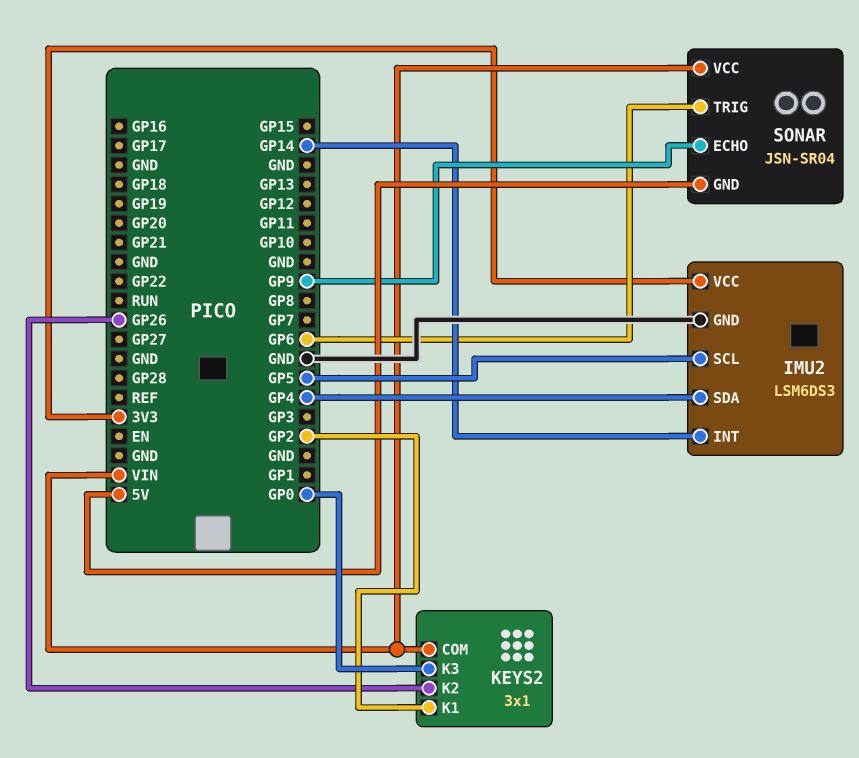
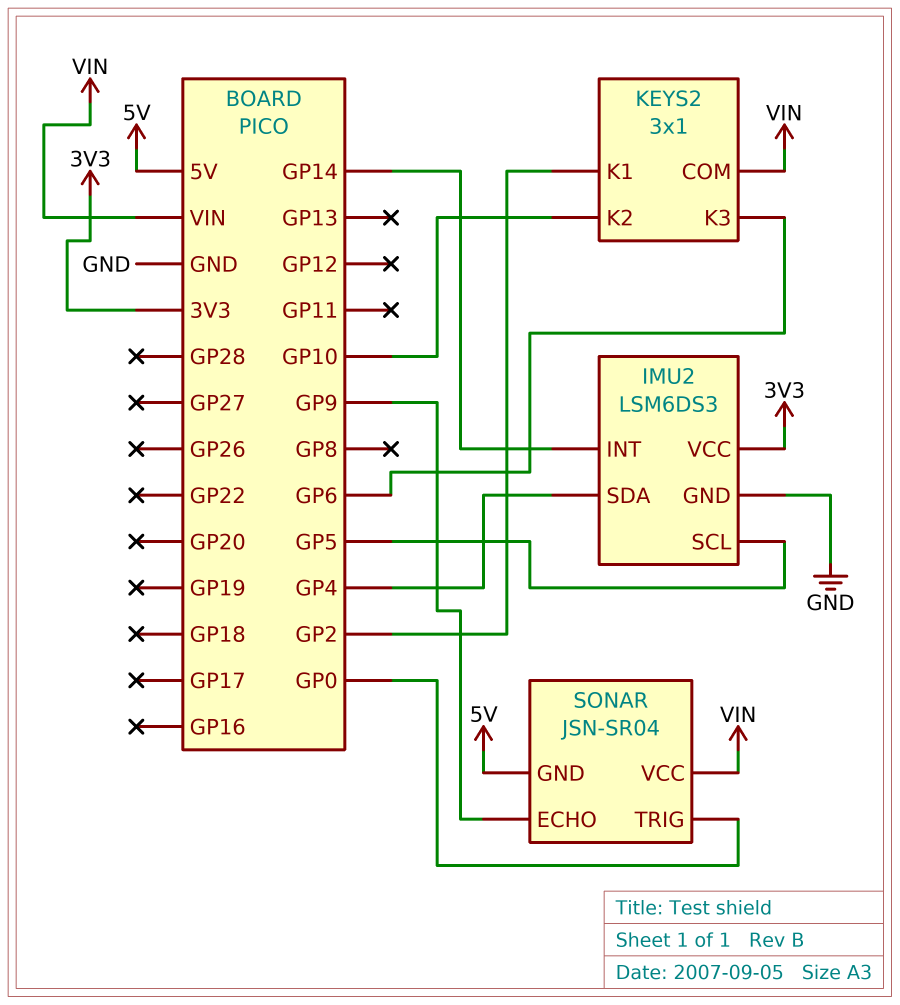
KEYS2 pin K2: GP26 -> GP10
KEYS2 pin K3: GP0 -> GP6
SONAR pin TRIG: GP6 -> GP0

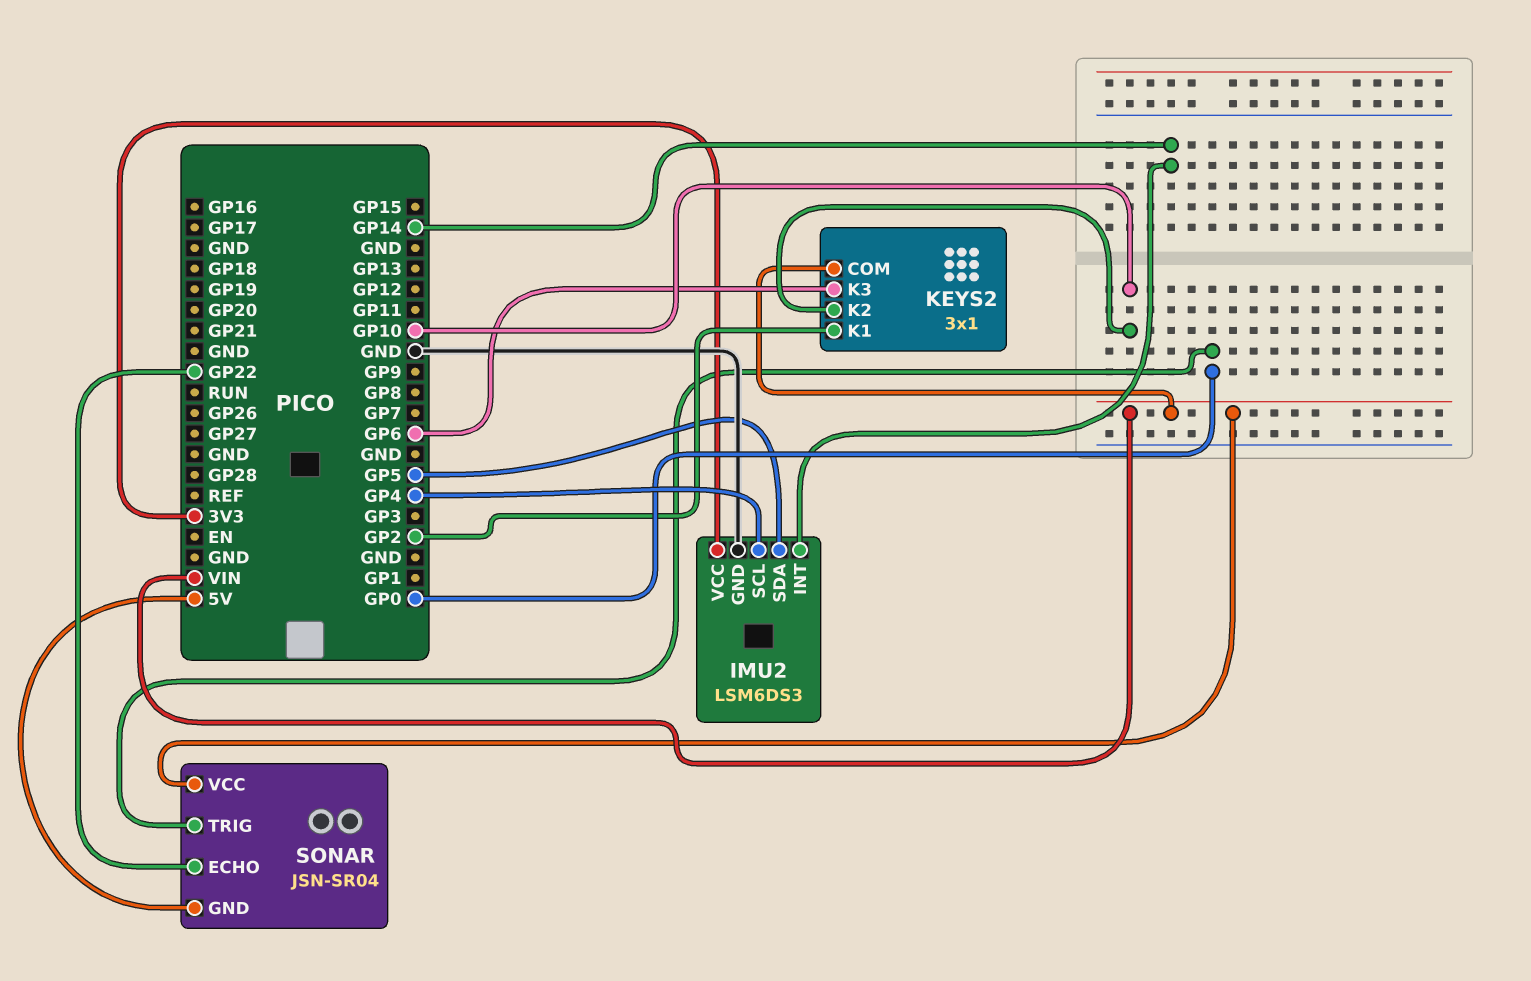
IMU2 pin SCL: GP5 -> GP4
IMU2 pin SDA: GP4 -> GP5
SONAR pin ECHO: GP9 -> GP22

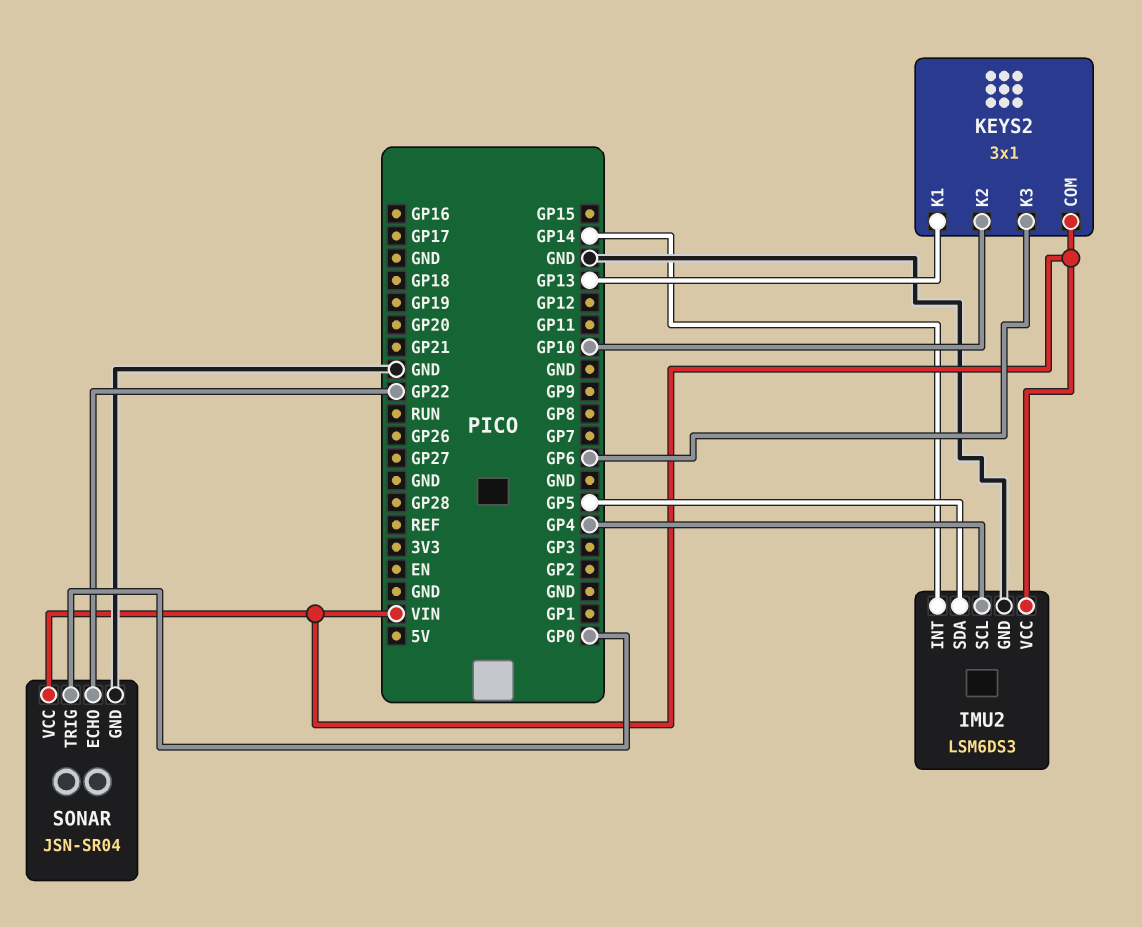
IMU2 pin VCC: 3V3 -> VIN
KEYS2 pin K1: GP2 -> GP13
SONAR pin GND: 5V -> GND

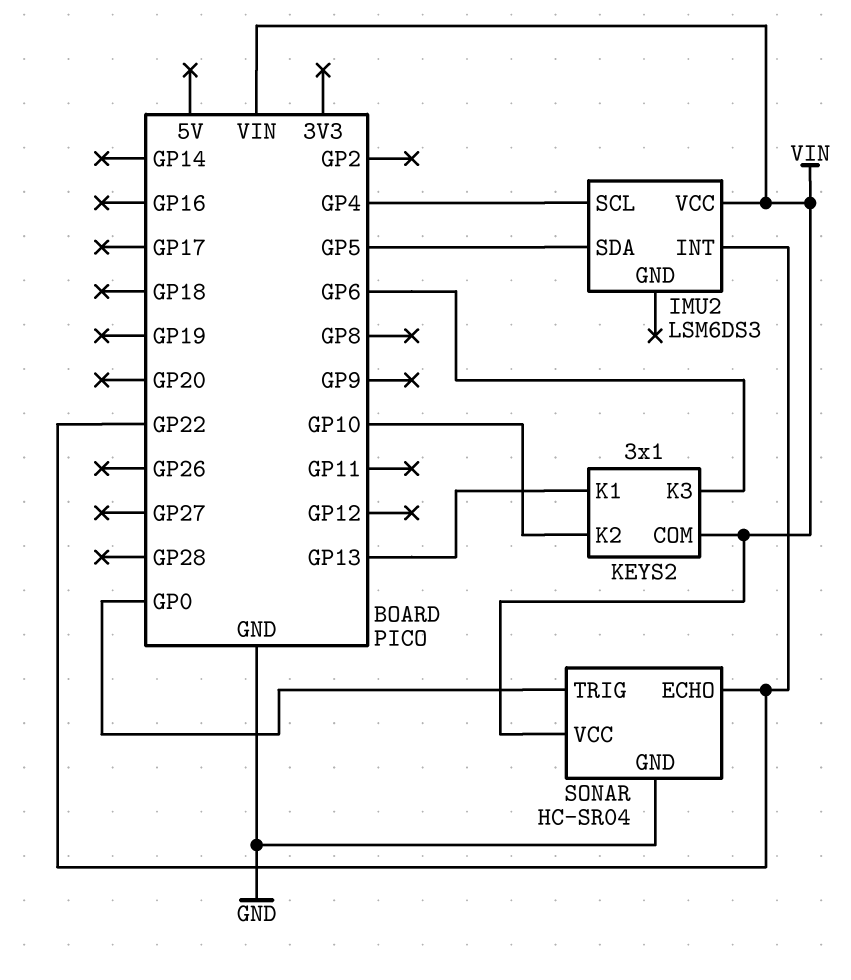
IMU2 pin GND: GND -> none
IMU2 pin INT: GP14 -> GP22
SONAR: JSN-SR04 -> HC-SR04

